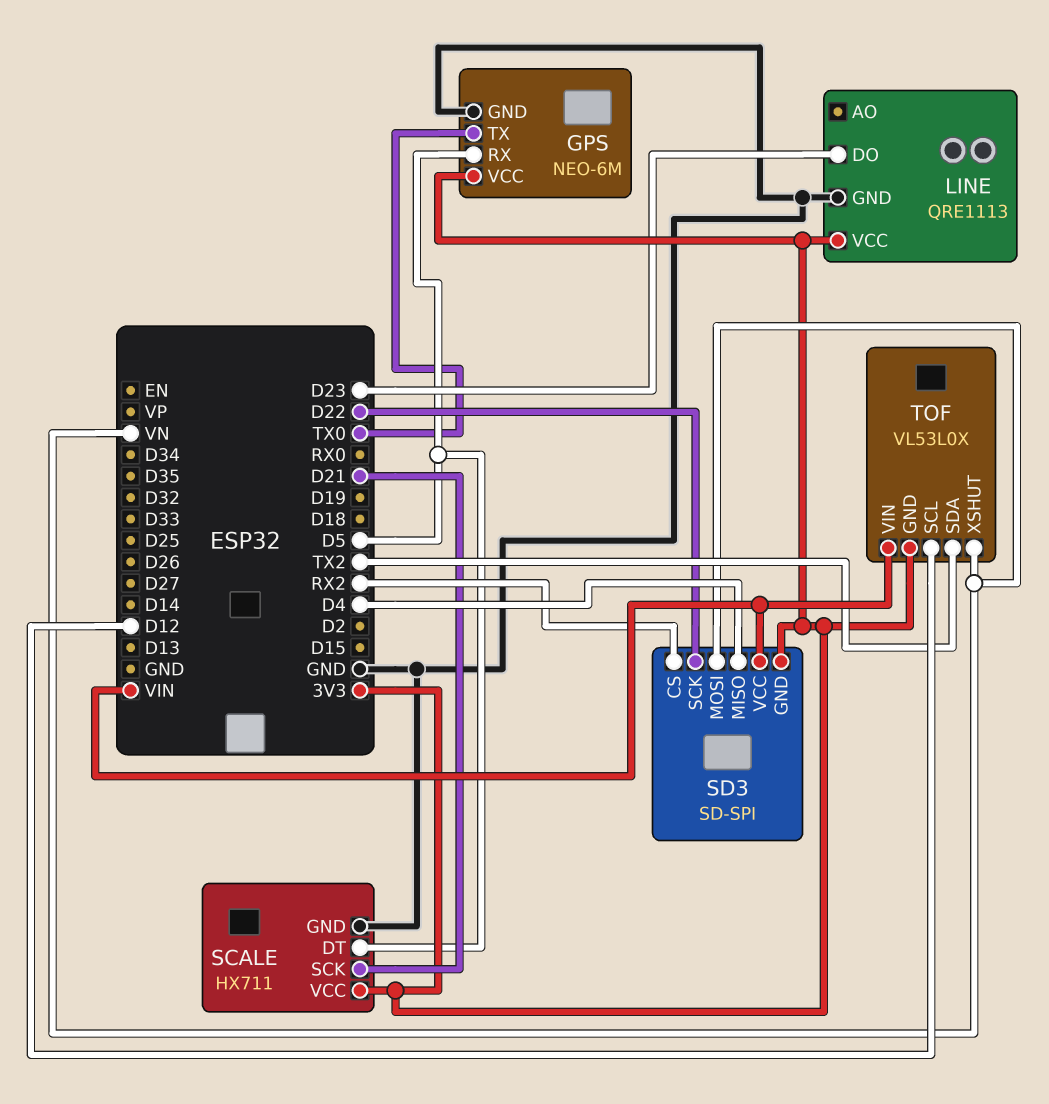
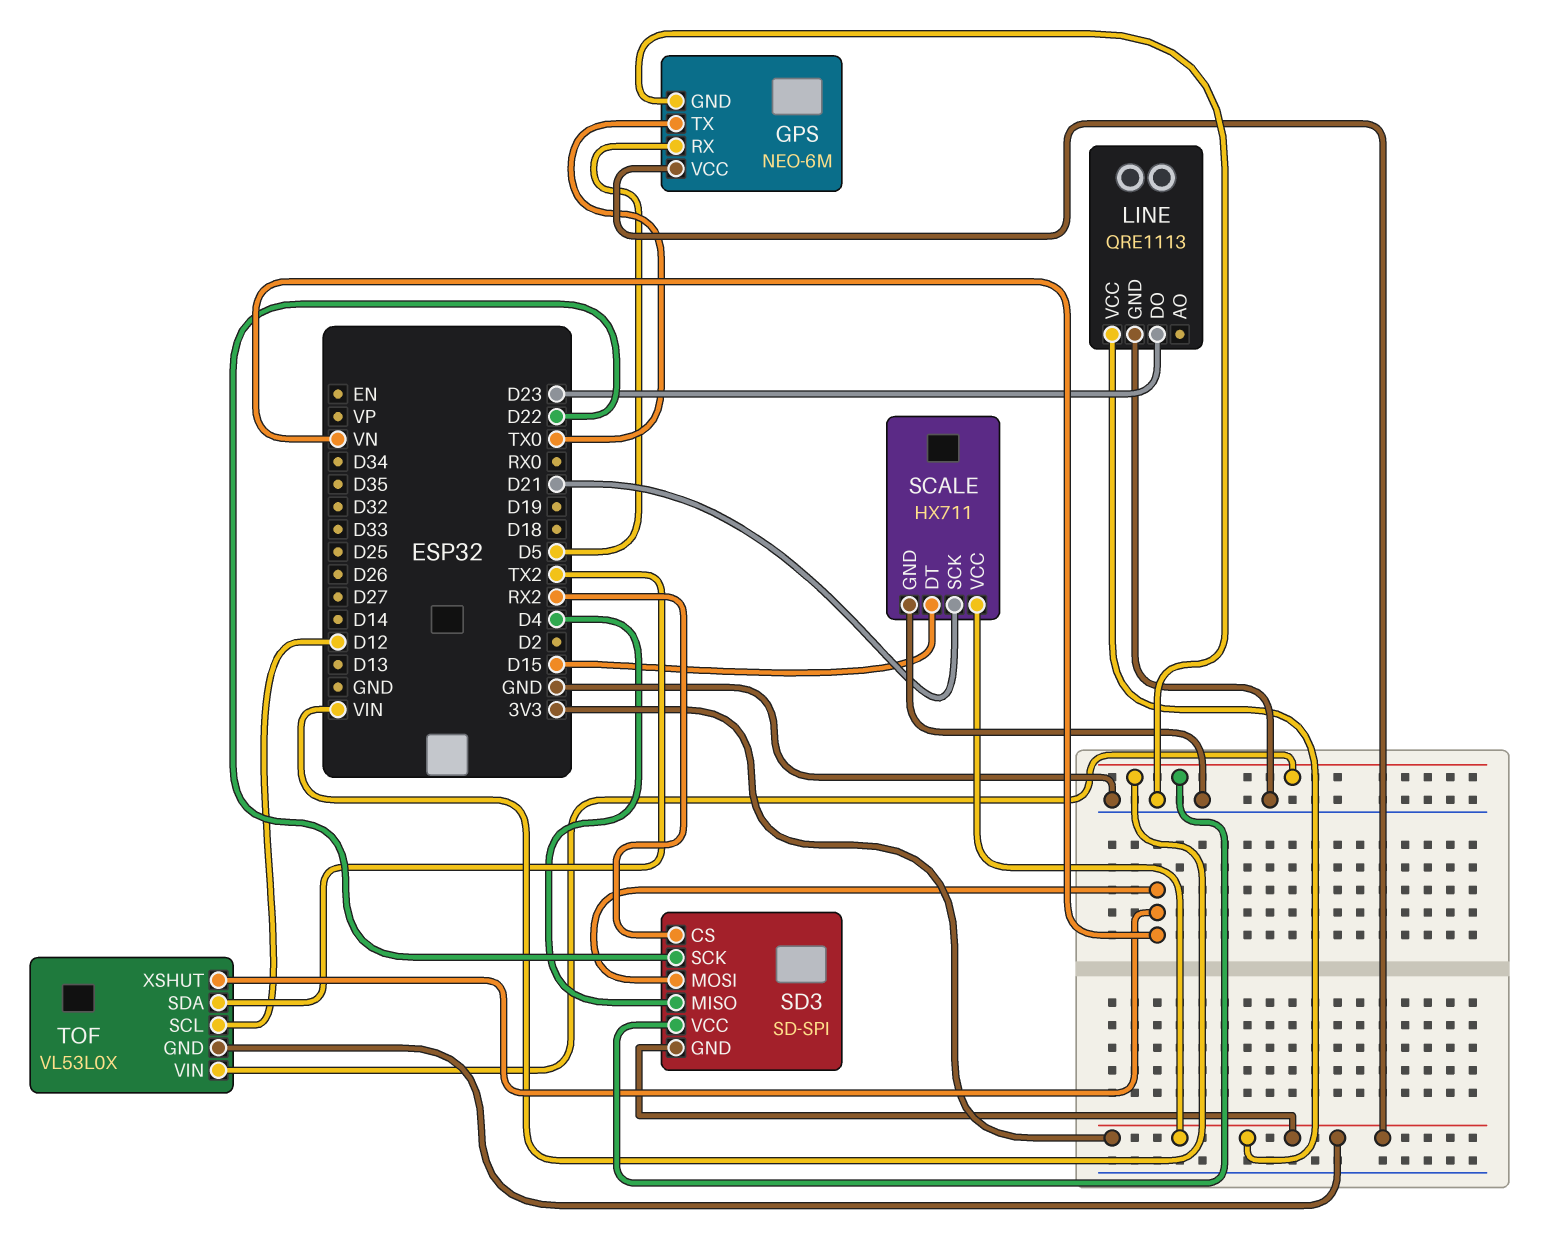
SCALE pin DT: D5 -> D15

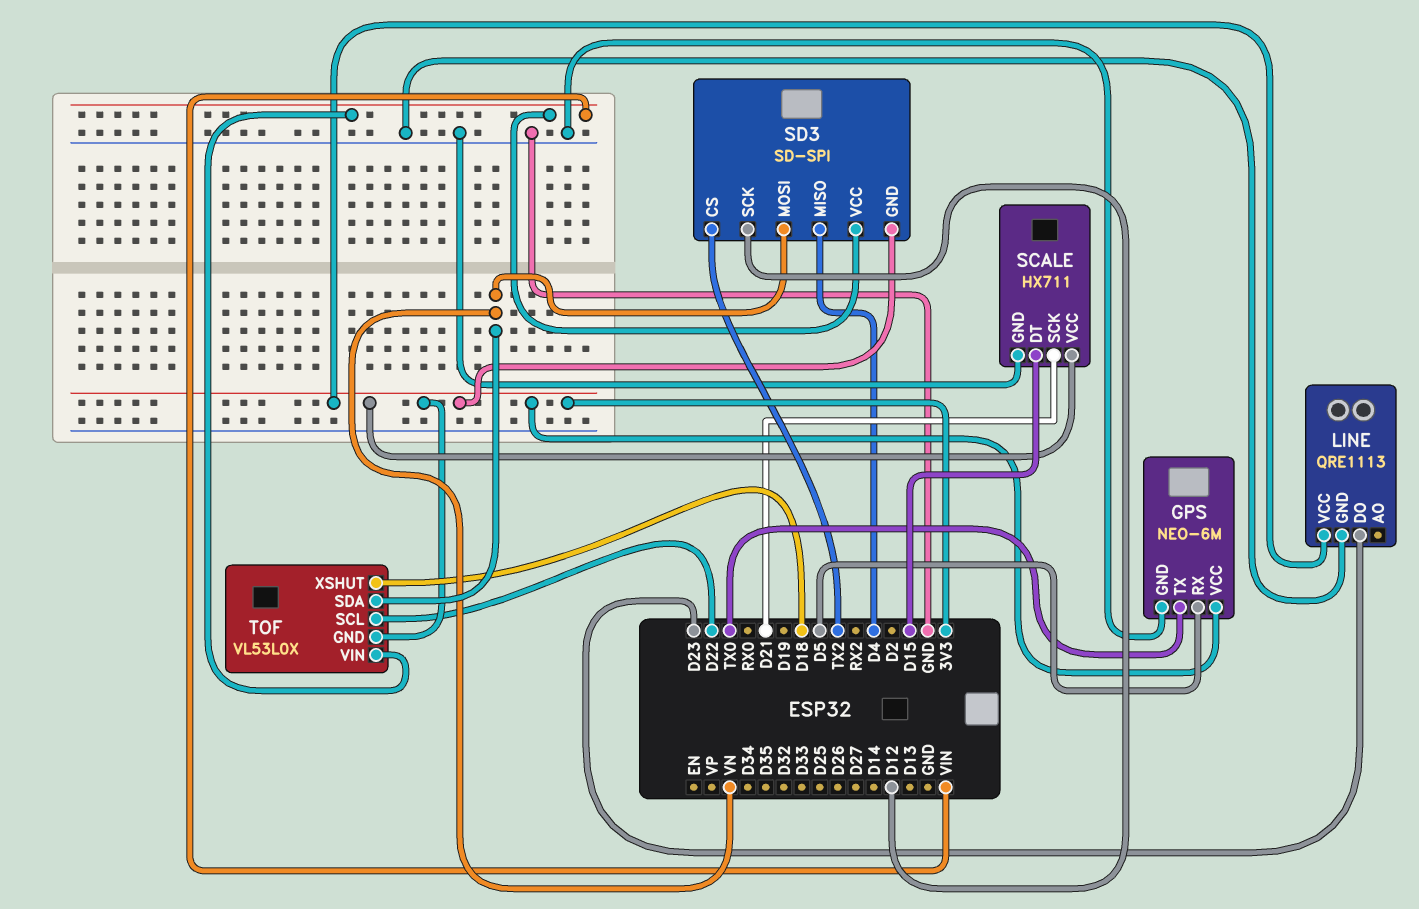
SD3 pin CS: RX2 -> TX2
SD3 pin SCK: D22 -> D12
TOF pin SCL: D12 -> D22
TOF pin SDA: TX2 -> VN
TOF pin XSHUT: VN -> D18

